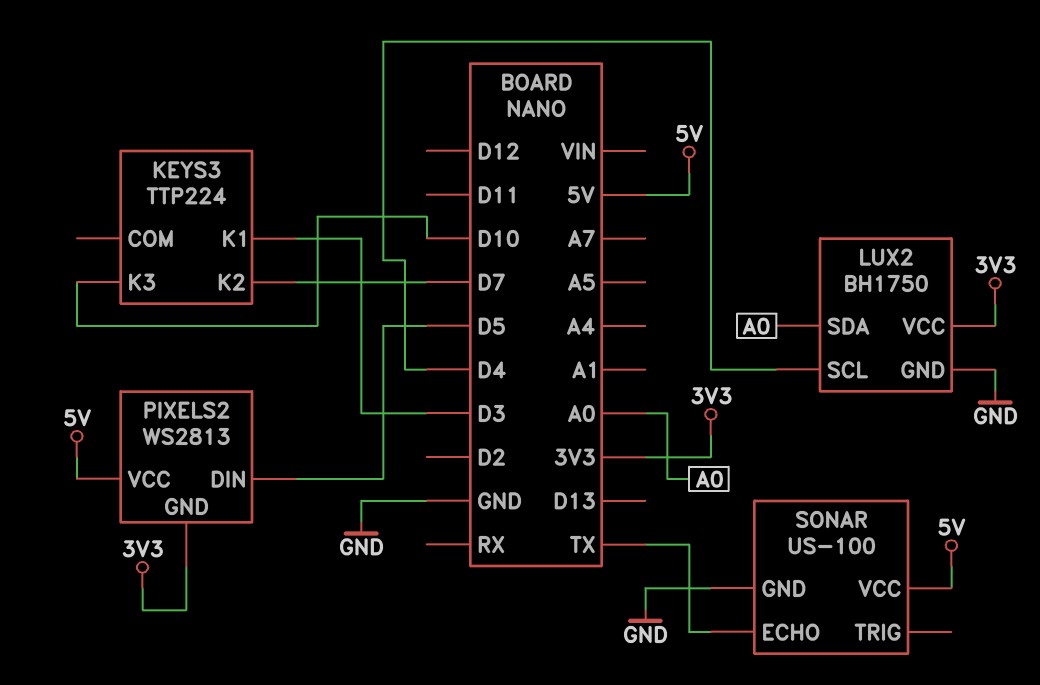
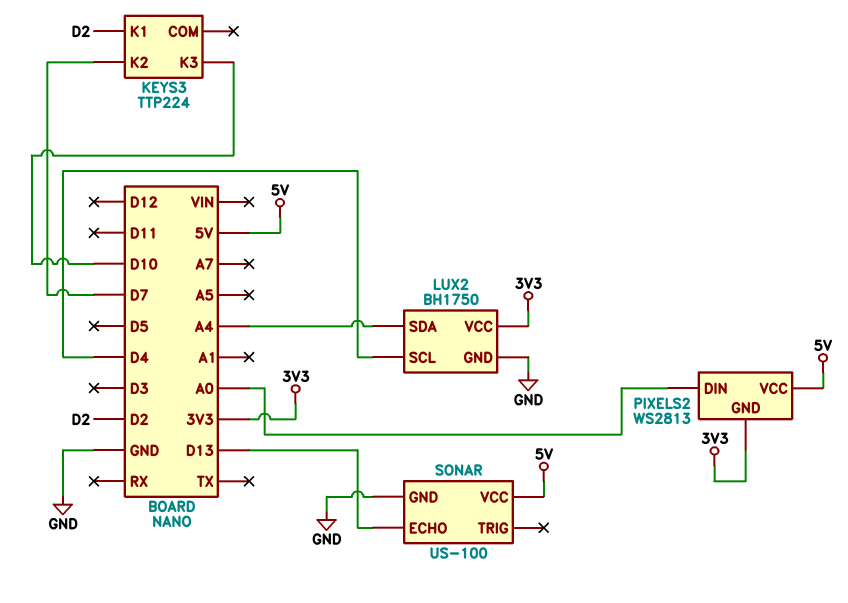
KEYS3 pin K1: D3 -> D2
LUX2 pin SDA: A0 -> A4
PIXELS2 pin DIN: D5 -> A0
SONAR pin ECHO: TX -> D13

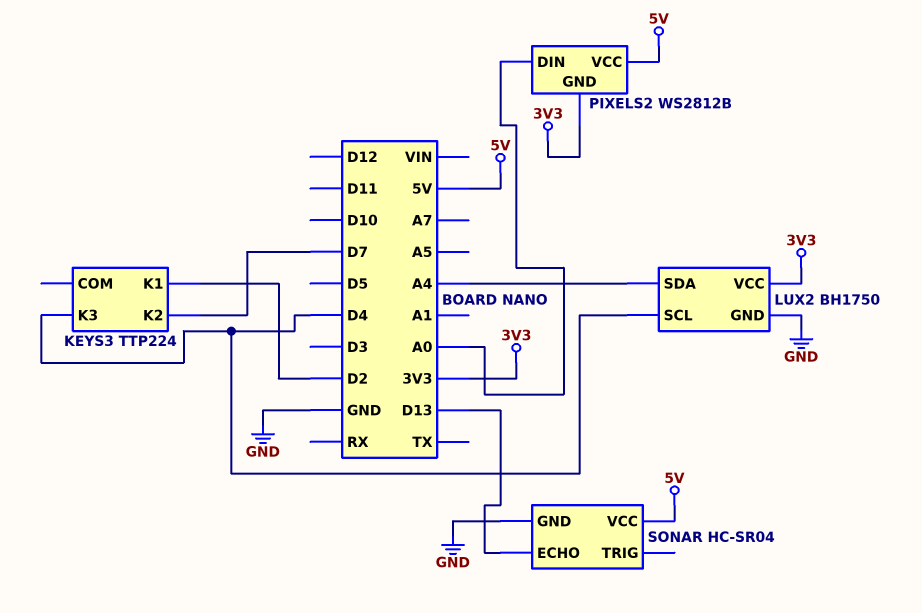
KEYS3 pin K3: D10 -> D4
PIXELS2: WS2813 -> WS2812B
SONAR: US-100 -> HC-SR04

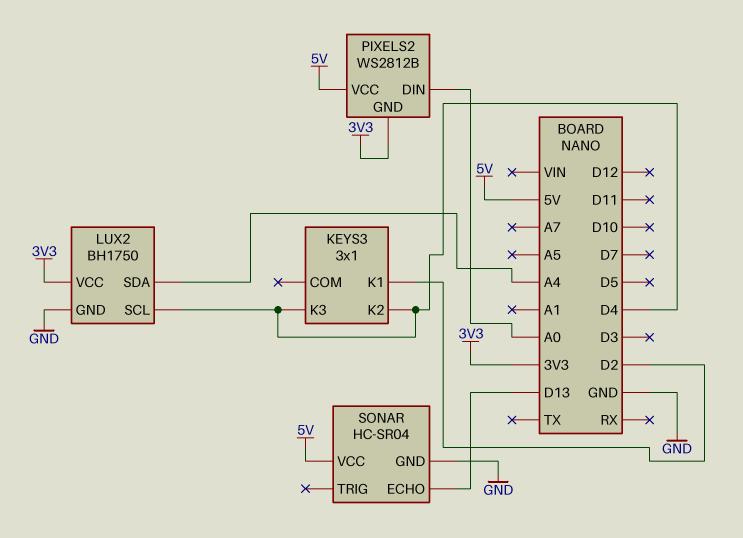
KEYS3: TTP224 -> 3x1
KEYS3 pin K2: D7 -> D4

